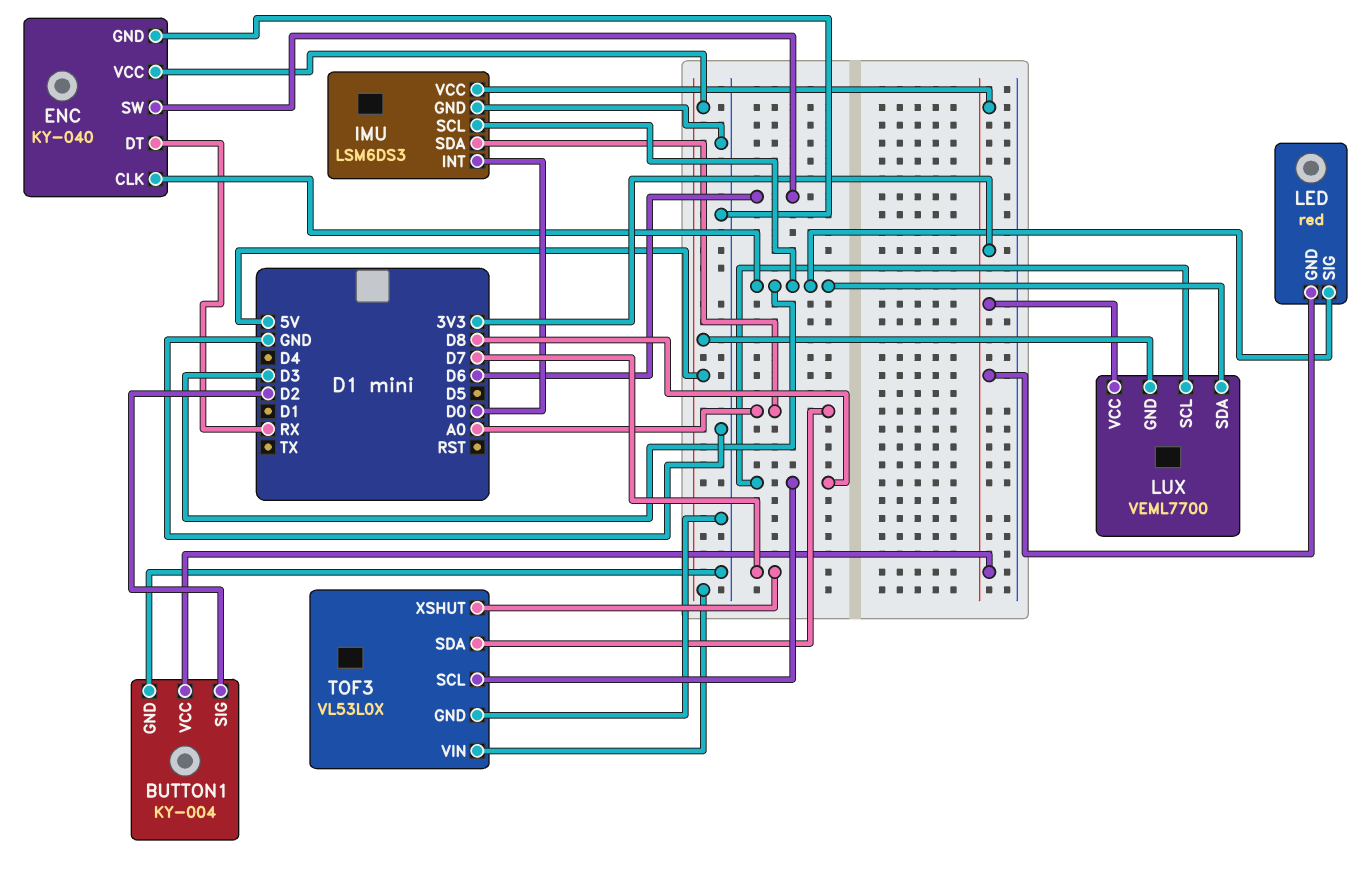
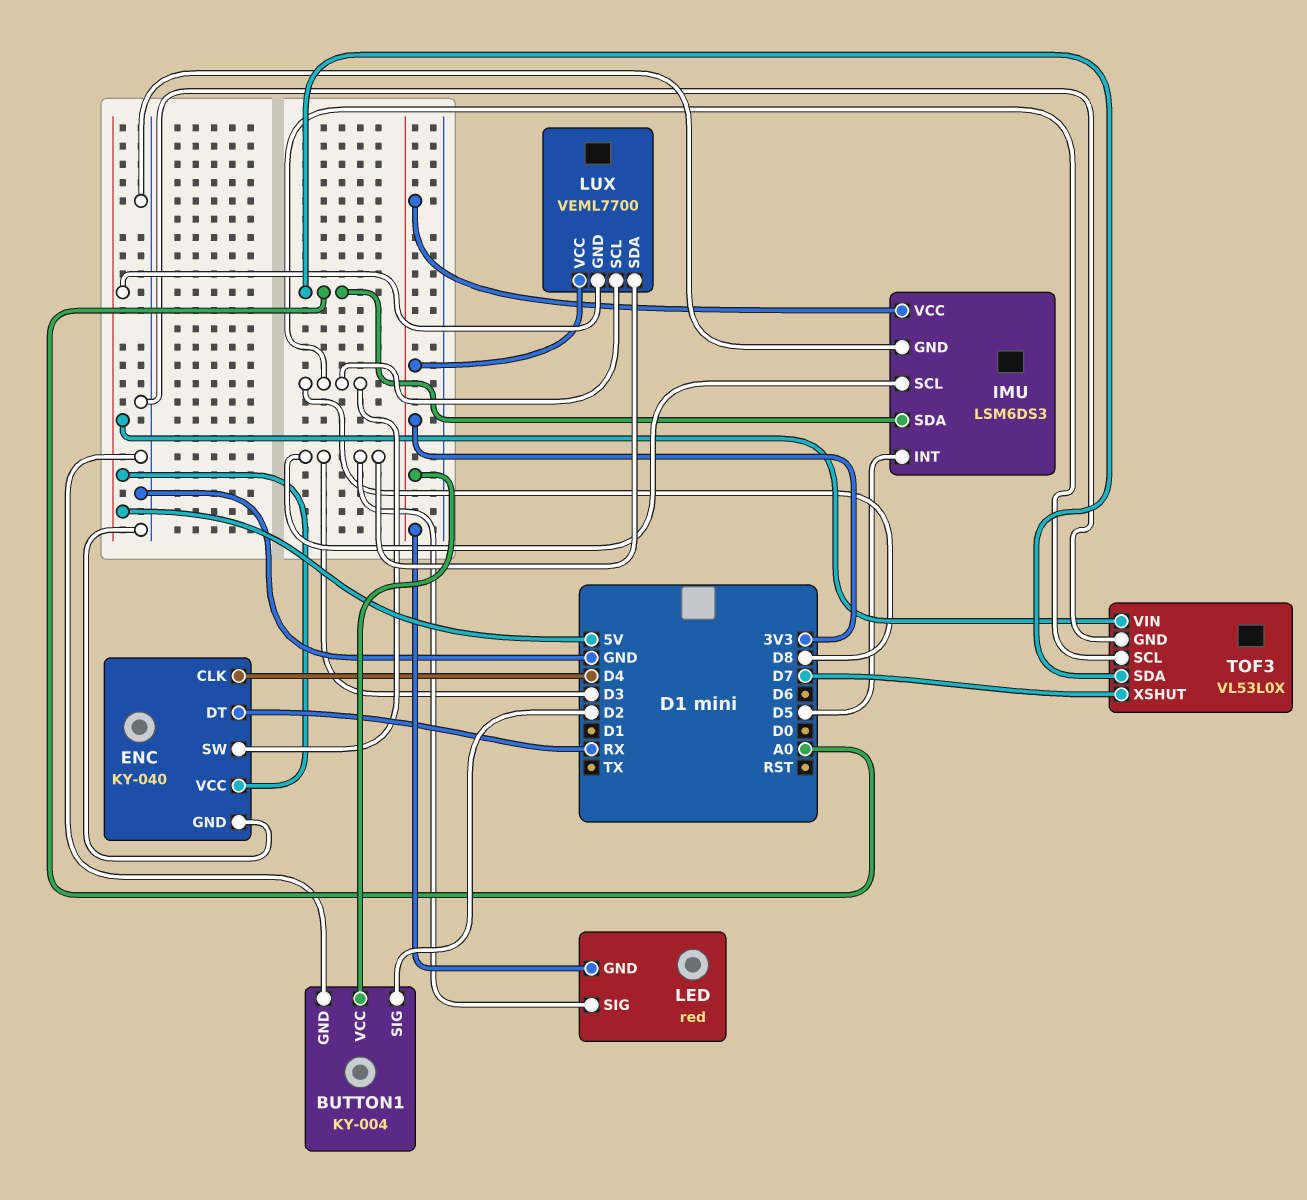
ENC pin CLK: D3 -> D4
ENC pin SW: D6 -> D8
IMU pin INT: D0 -> D5

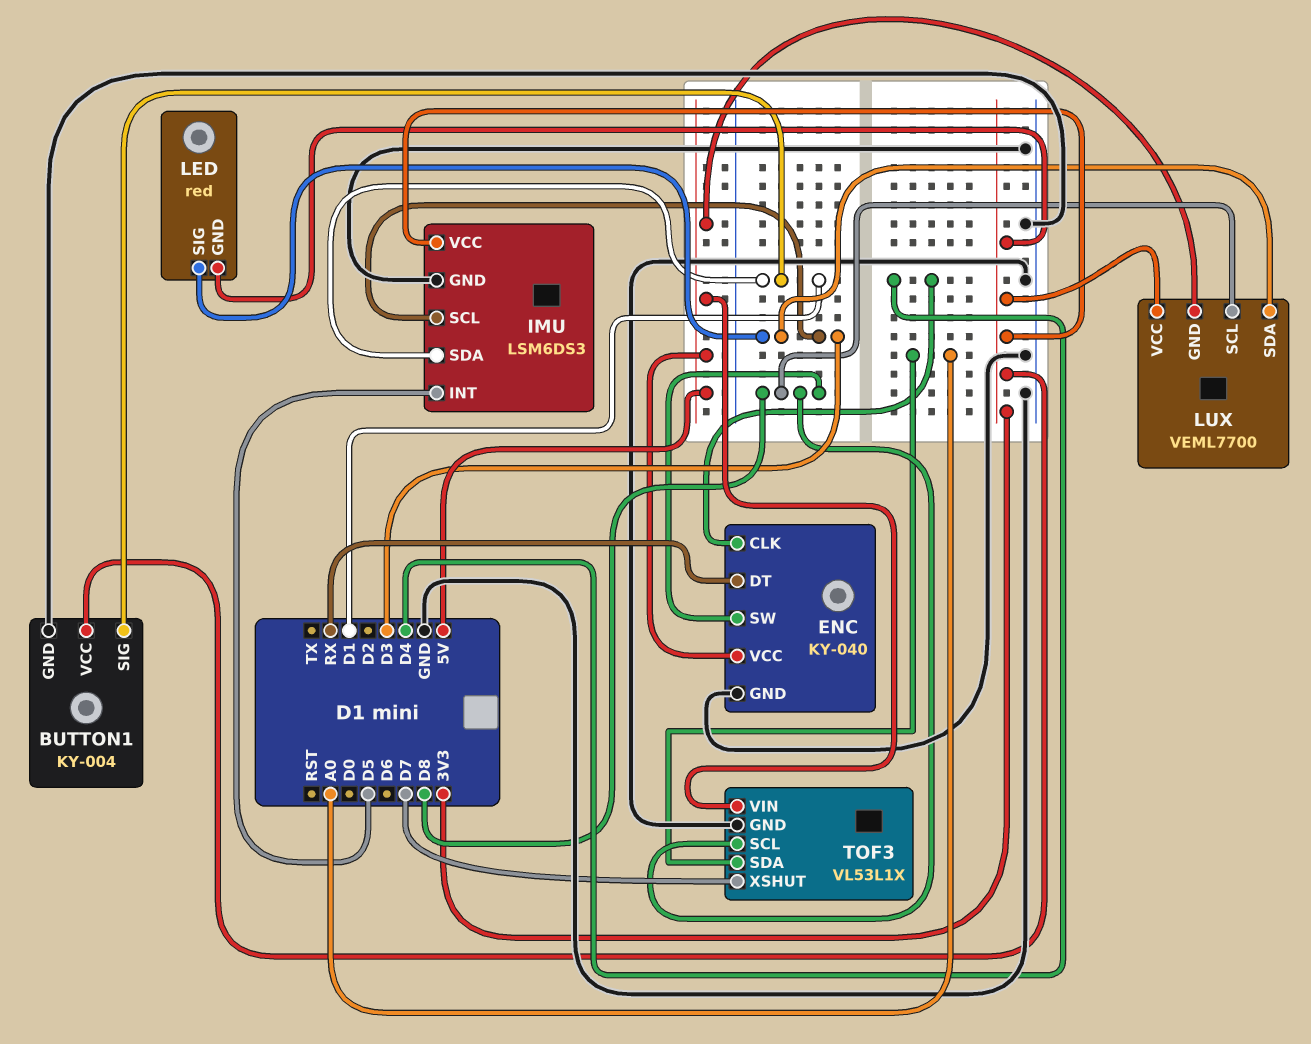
BUTTON1 pin SIG: D2 -> D1
IMU pin SDA: A0 -> D1
TOF3: VL53L0X -> VL53L1X

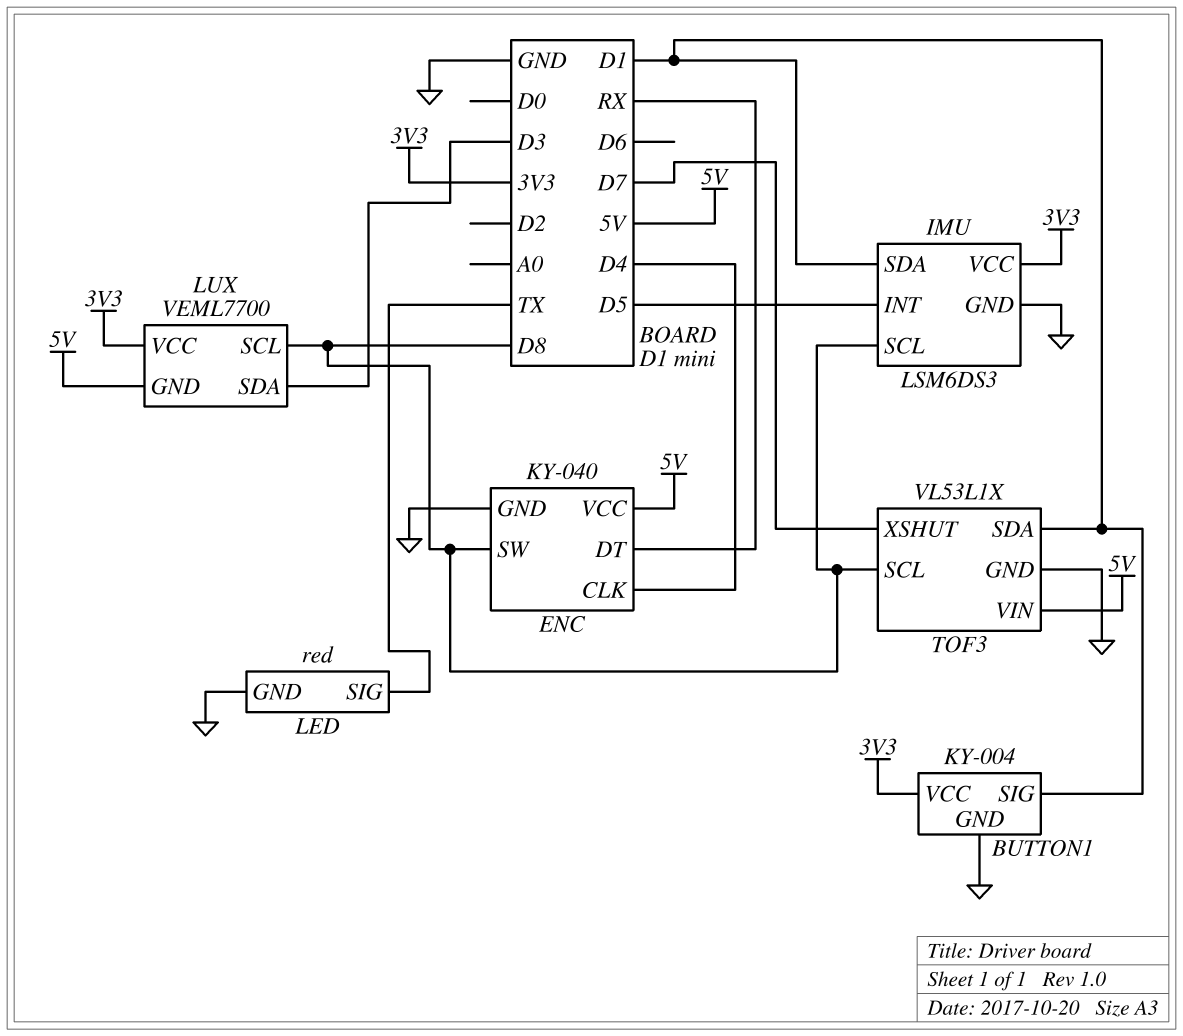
IMU pin SCL: D3 -> D8
LED pin GND: 3V3 -> GND
LED pin SIG: D3 -> TX
TOF3 pin SDA: A0 -> D1

